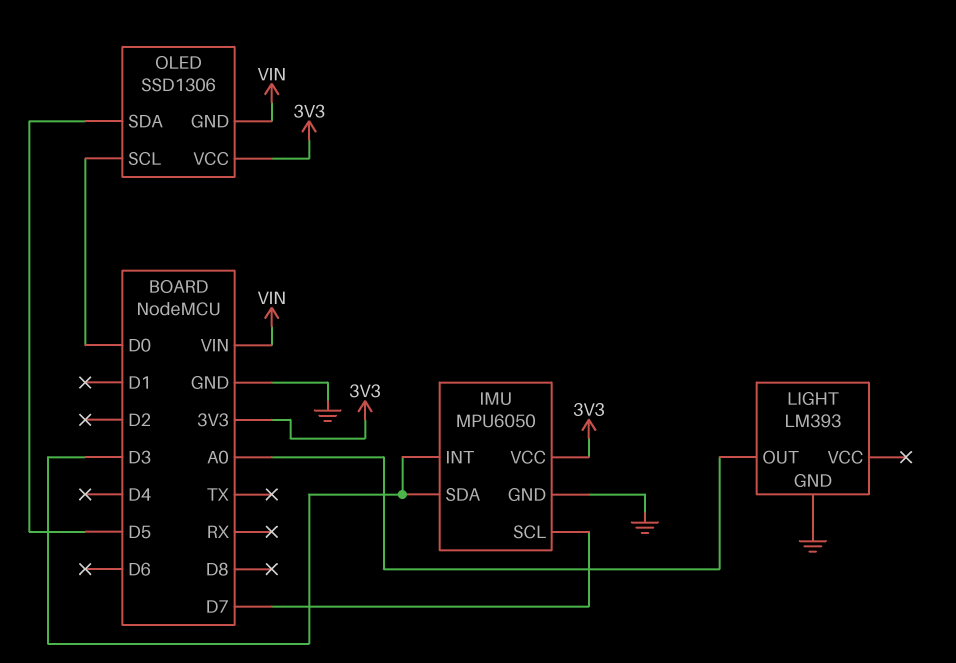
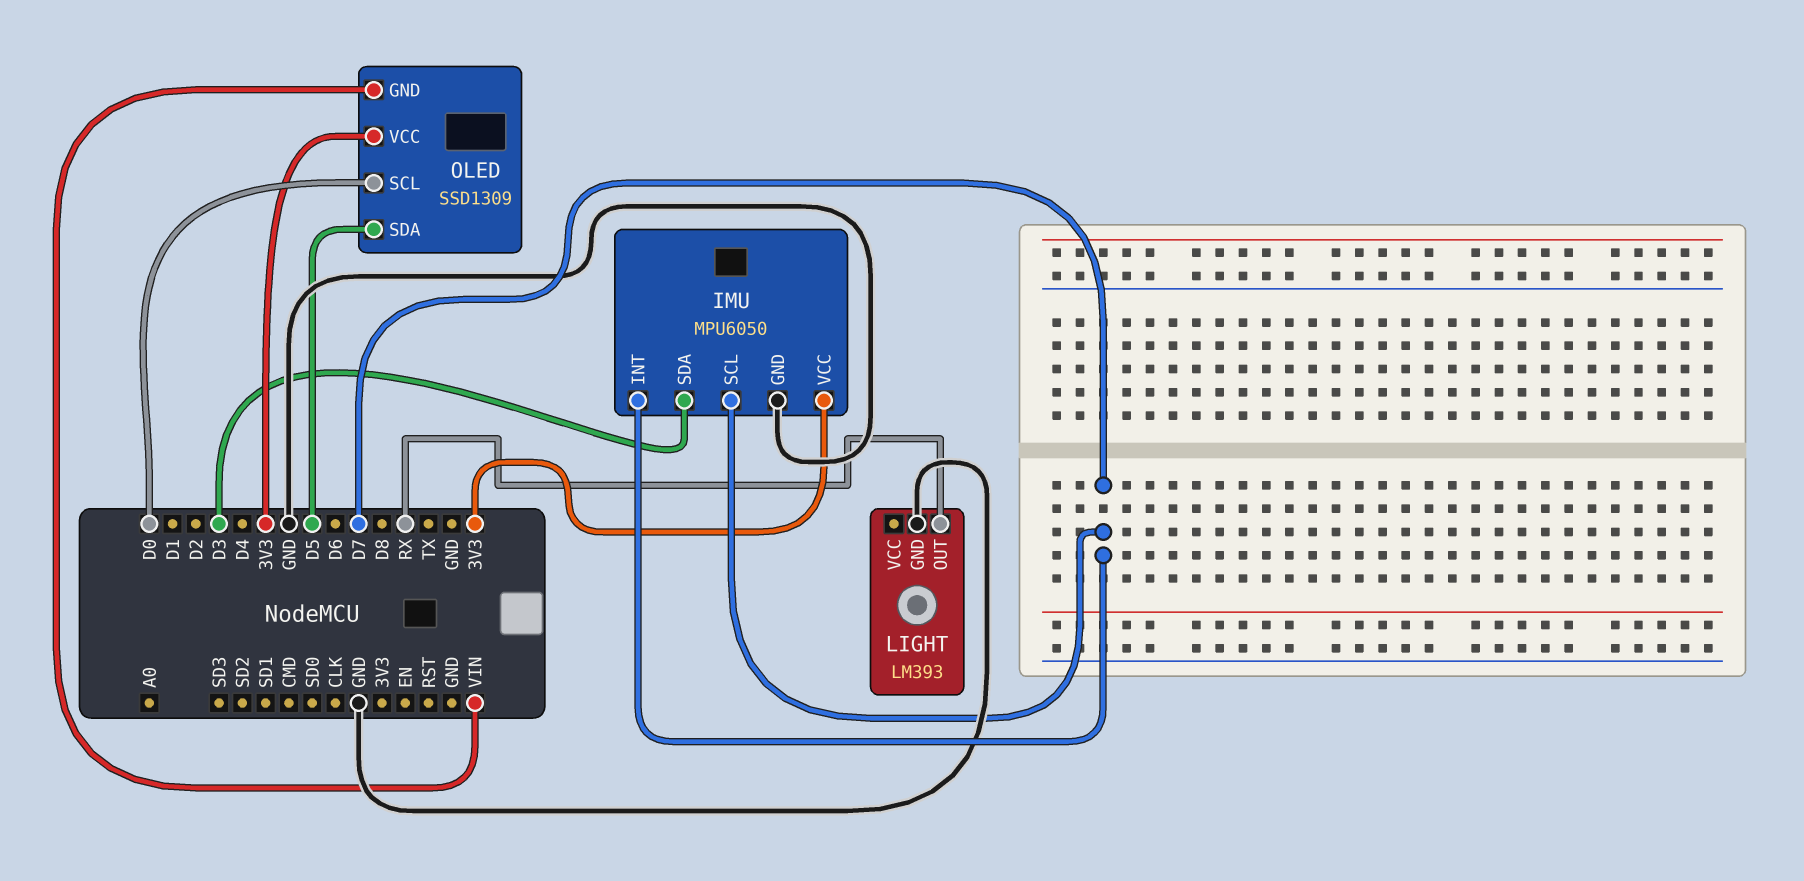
IMU pin INT: D3 -> D7
LIGHT pin OUT: A0 -> RX
OLED: SSD1306 -> SSD1309

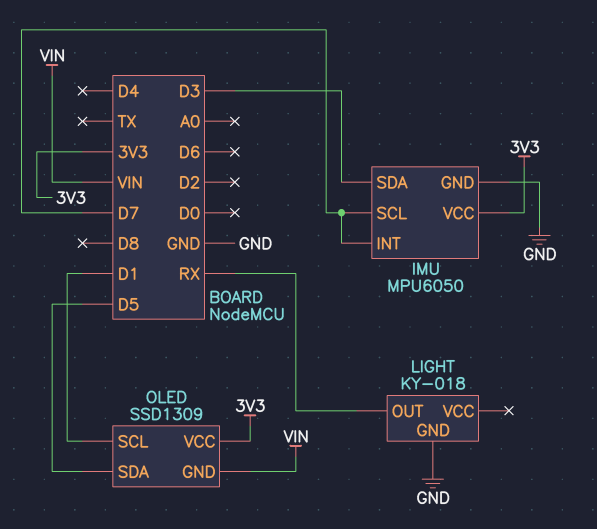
LIGHT: LM393 -> KY-018
OLED pin SCL: D0 -> D1

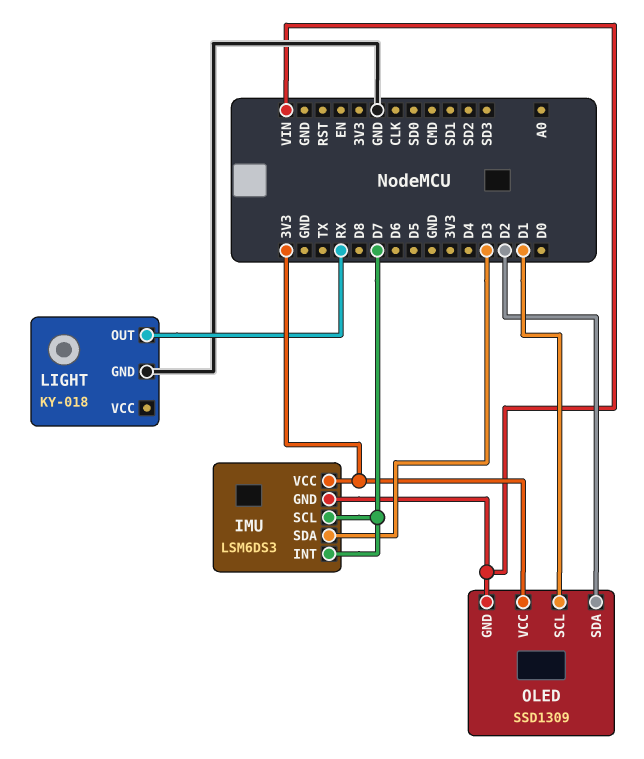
IMU: MPU6050 -> LSM6DS3
IMU pin GND: GND -> VIN
OLED pin SDA: D5 -> D2

